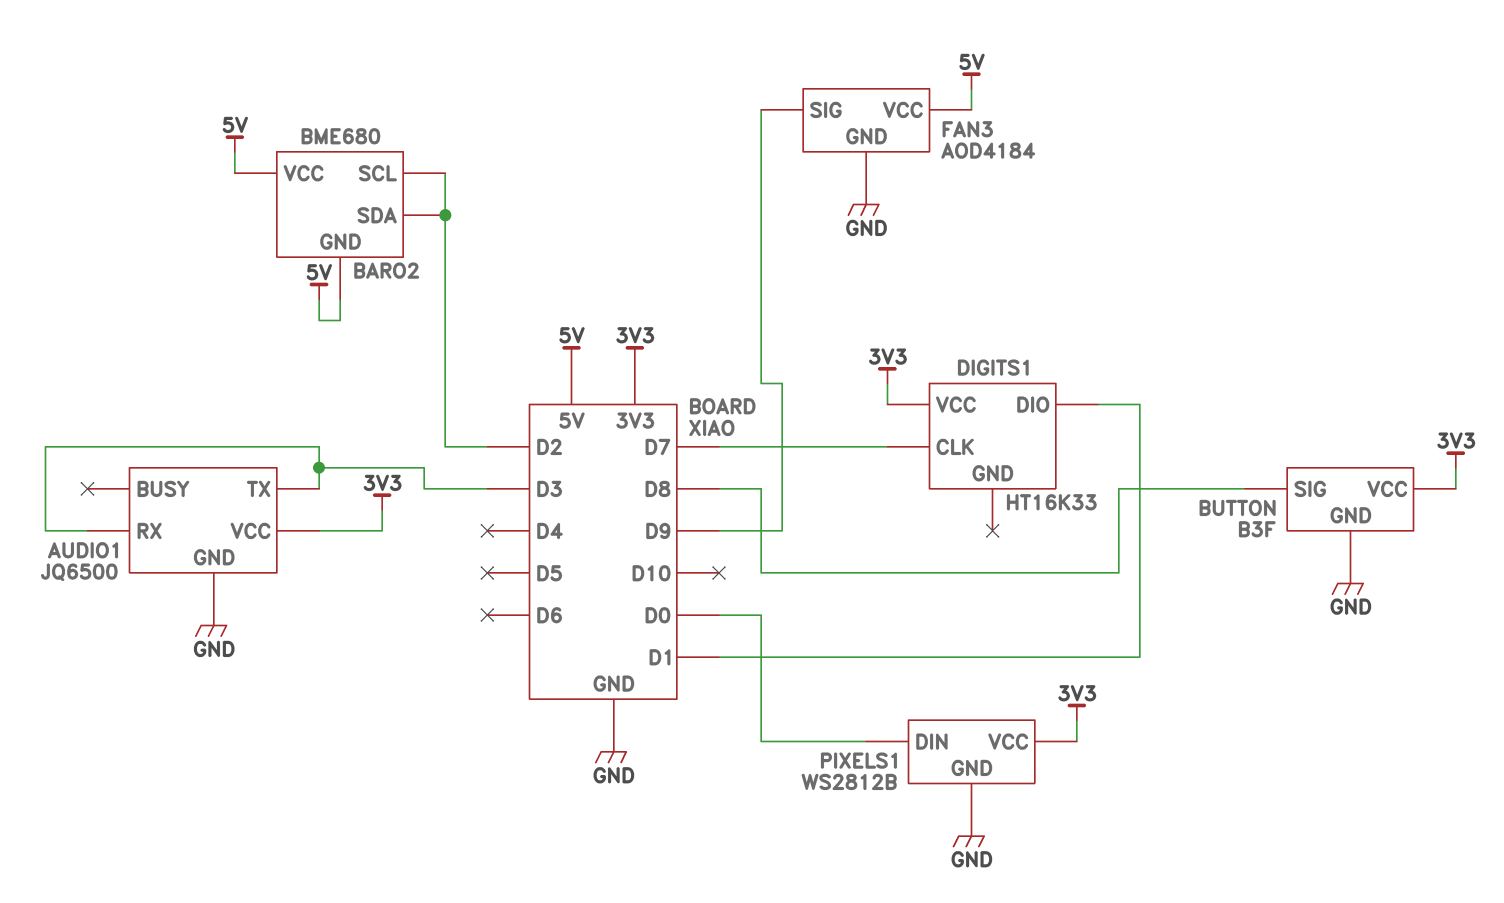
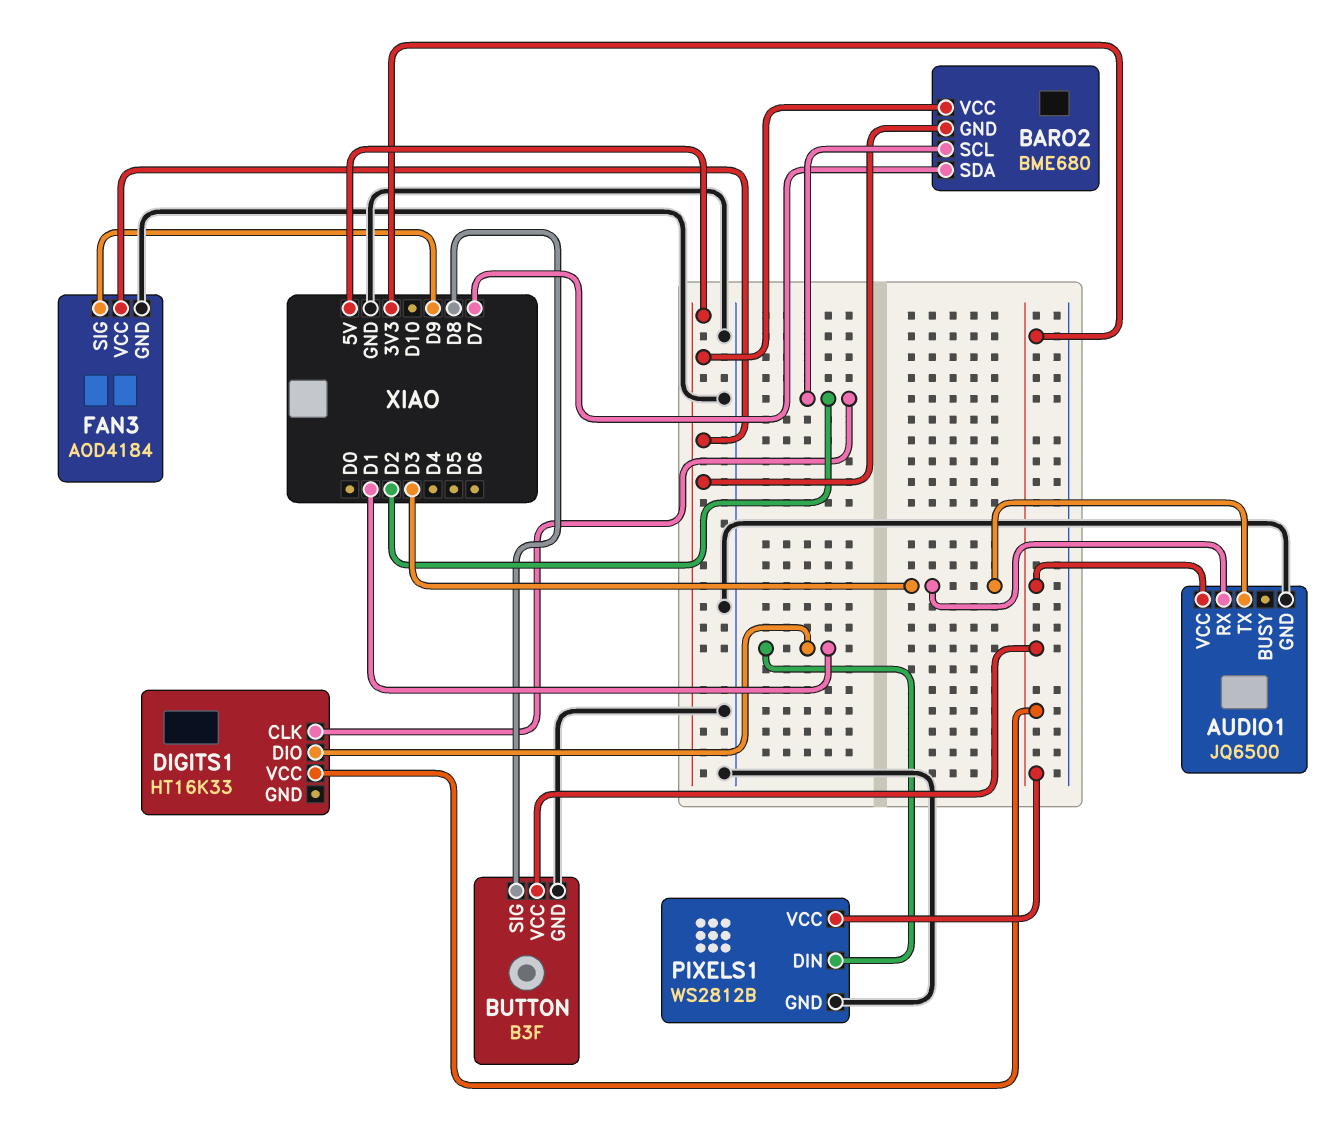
BARO2 pin SDA: D2 -> D7
DIGITS1 pin CLK: D7 -> D2
PIXELS1 pin DIN: D0 -> D1

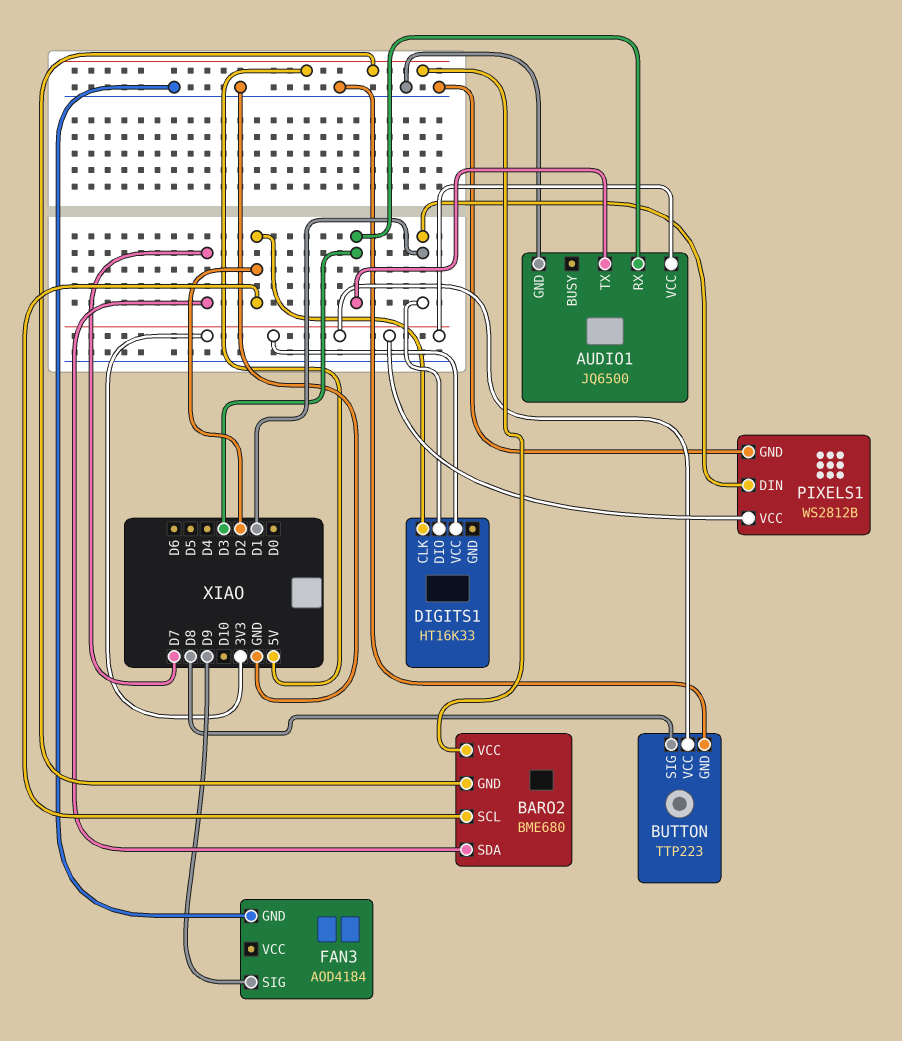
BUTTON: B3F -> TTP223
FAN3 pin VCC: 5V -> none

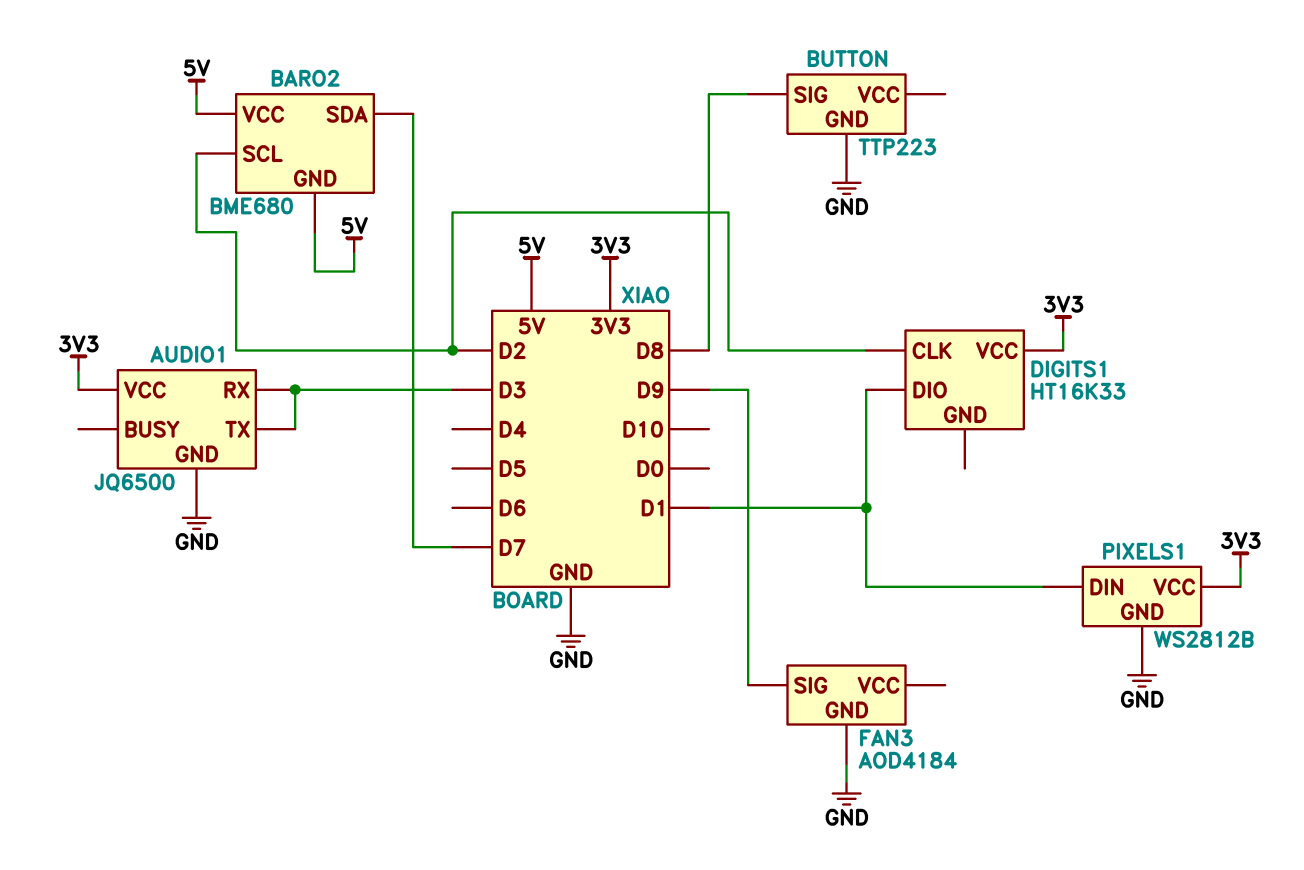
BUTTON pin VCC: 3V3 -> none

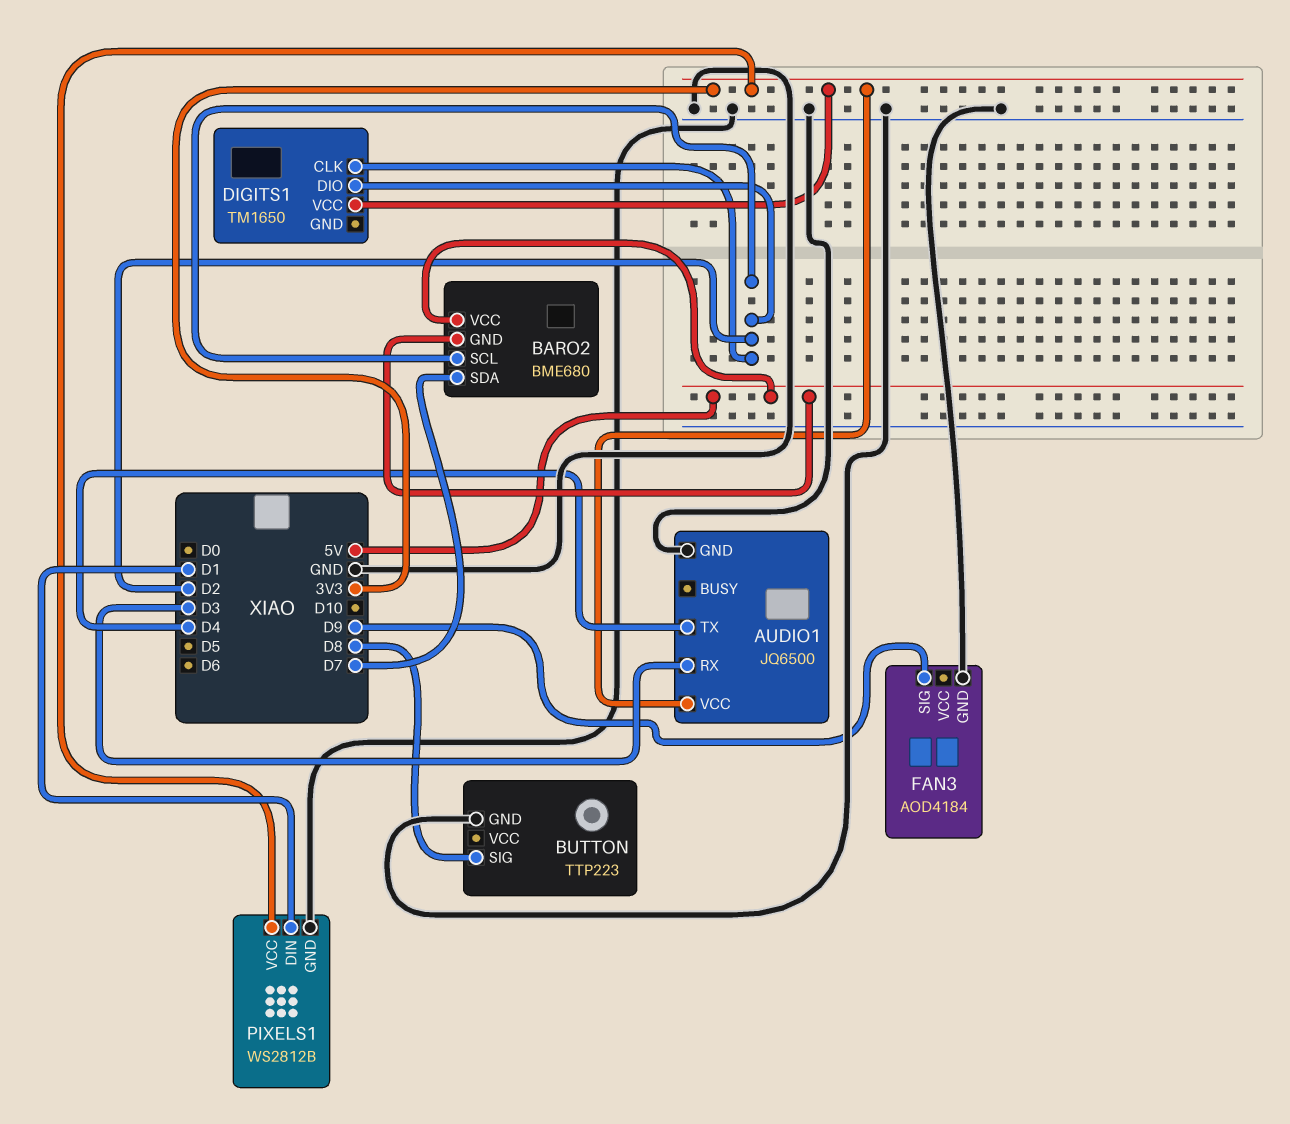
AUDIO1 pin TX: D3 -> D4
DIGITS1: HT16K33 -> TM1650
DIGITS1 pin DIO: D1 -> D2

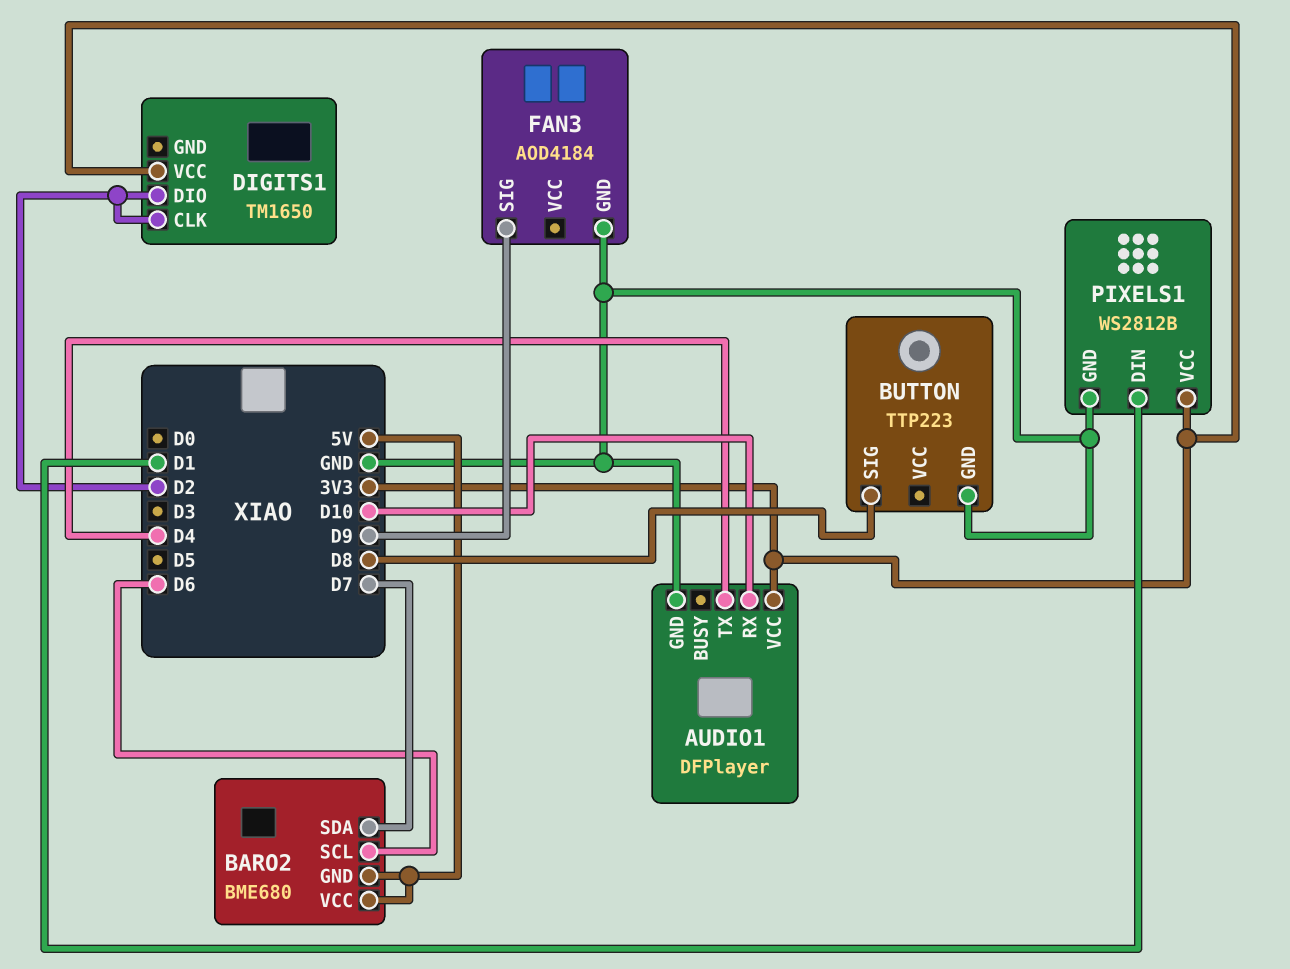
AUDIO1: JQ6500 -> DFPlayer
AUDIO1 pin RX: D3 -> D10
BARO2 pin SCL: D2 -> D6

